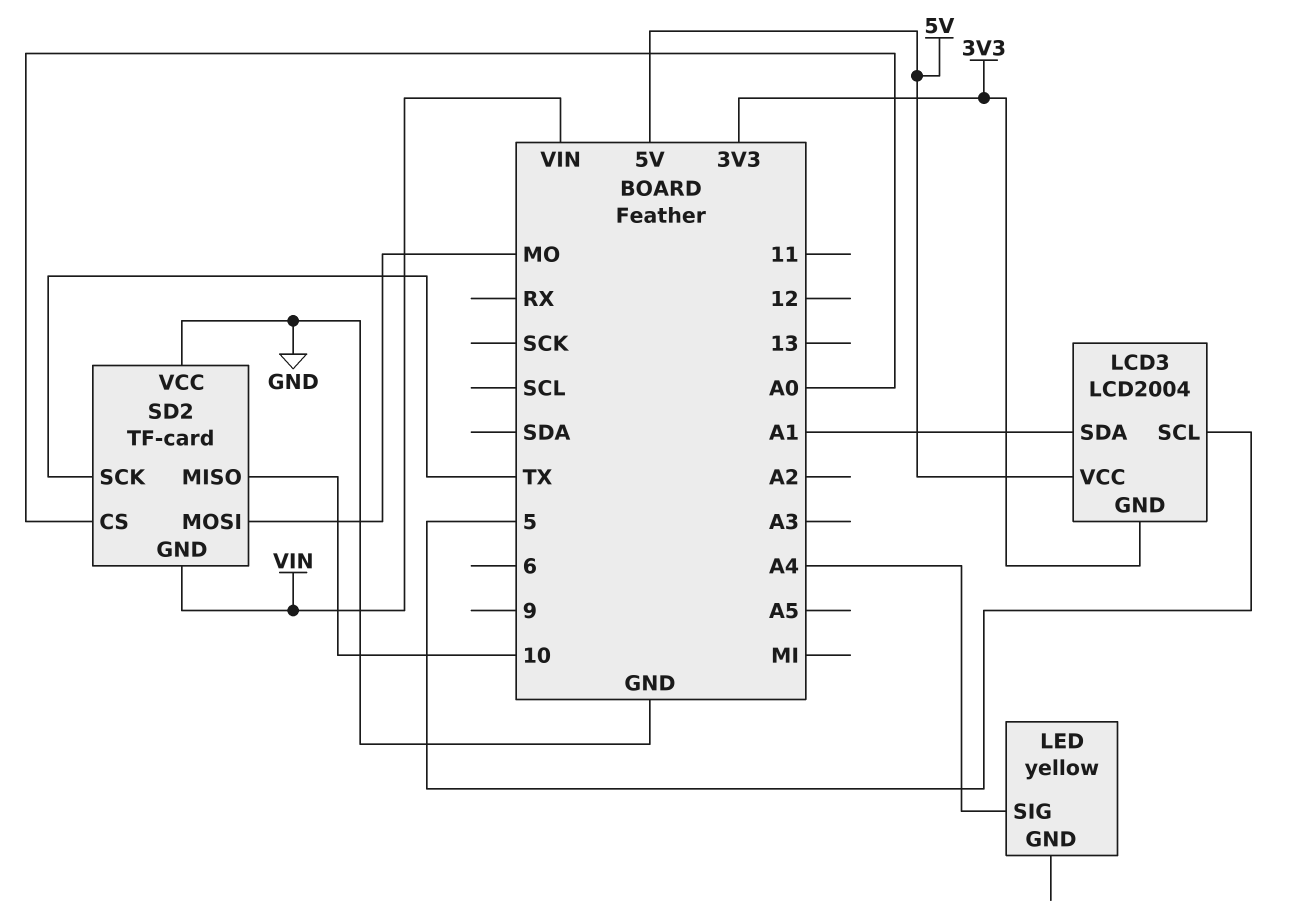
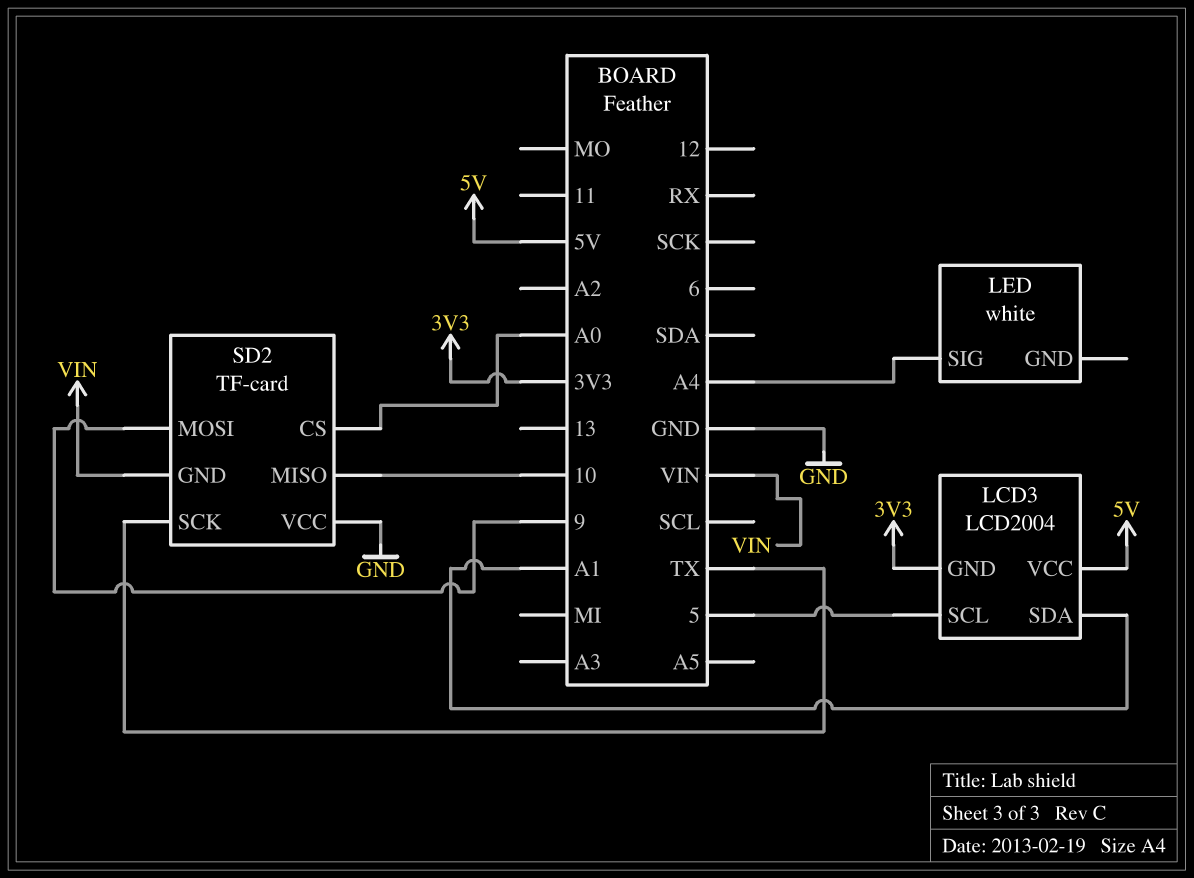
LED: yellow -> white
SD2 pin MOSI: MO -> 9

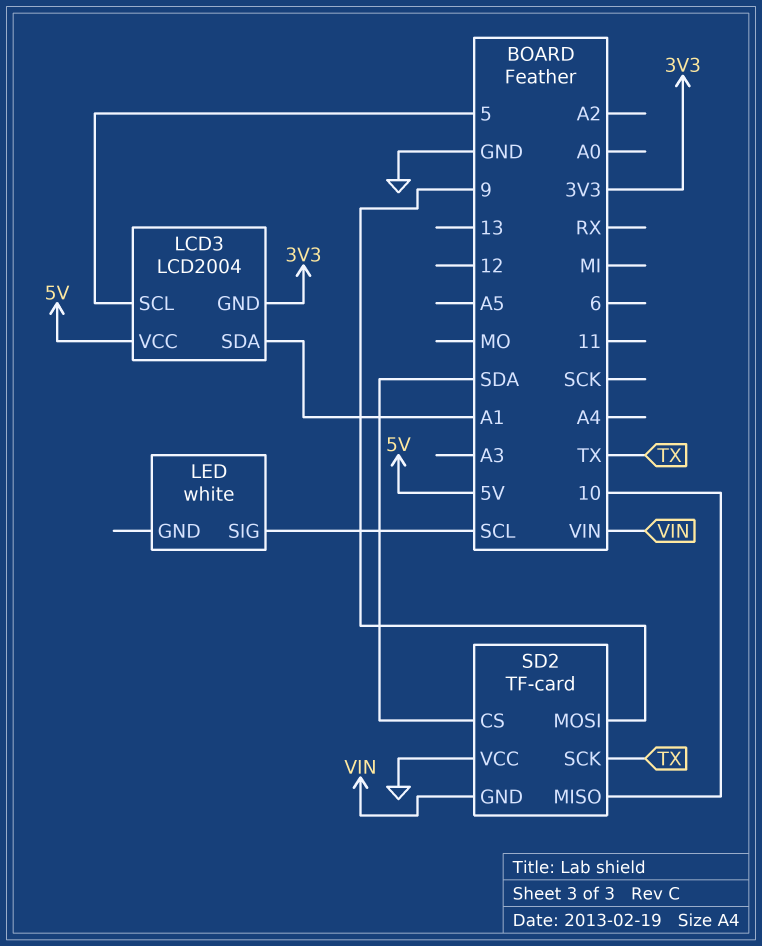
LED pin SIG: A4 -> SCL
SD2 pin CS: A0 -> SDA

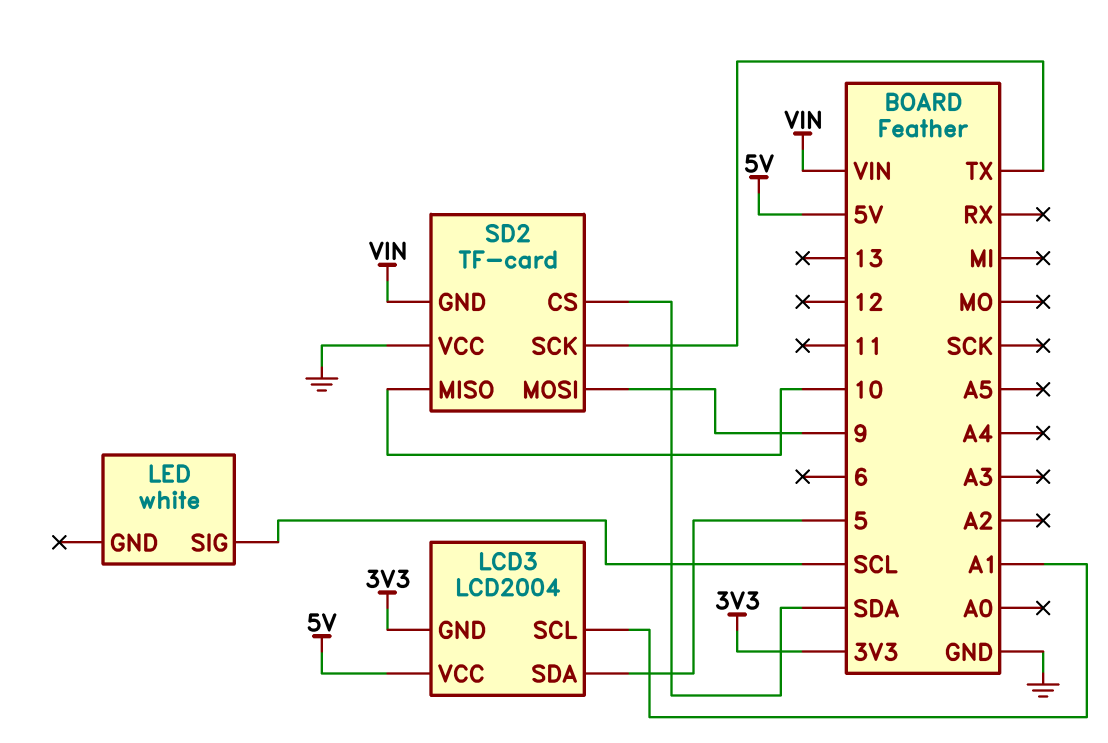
LCD3 pin SCL: 5 -> A1
LCD3 pin SDA: A1 -> 5

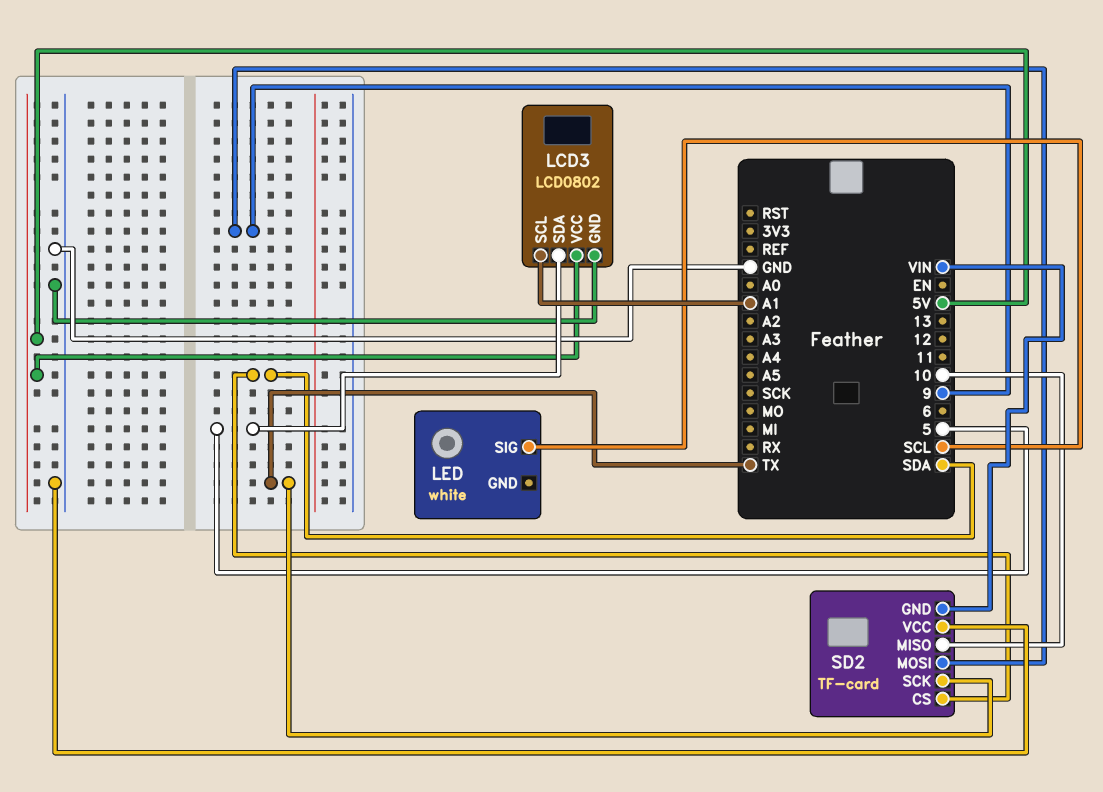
LCD3: LCD2004 -> LCD0802
LCD3 pin GND: 3V3 -> GND

